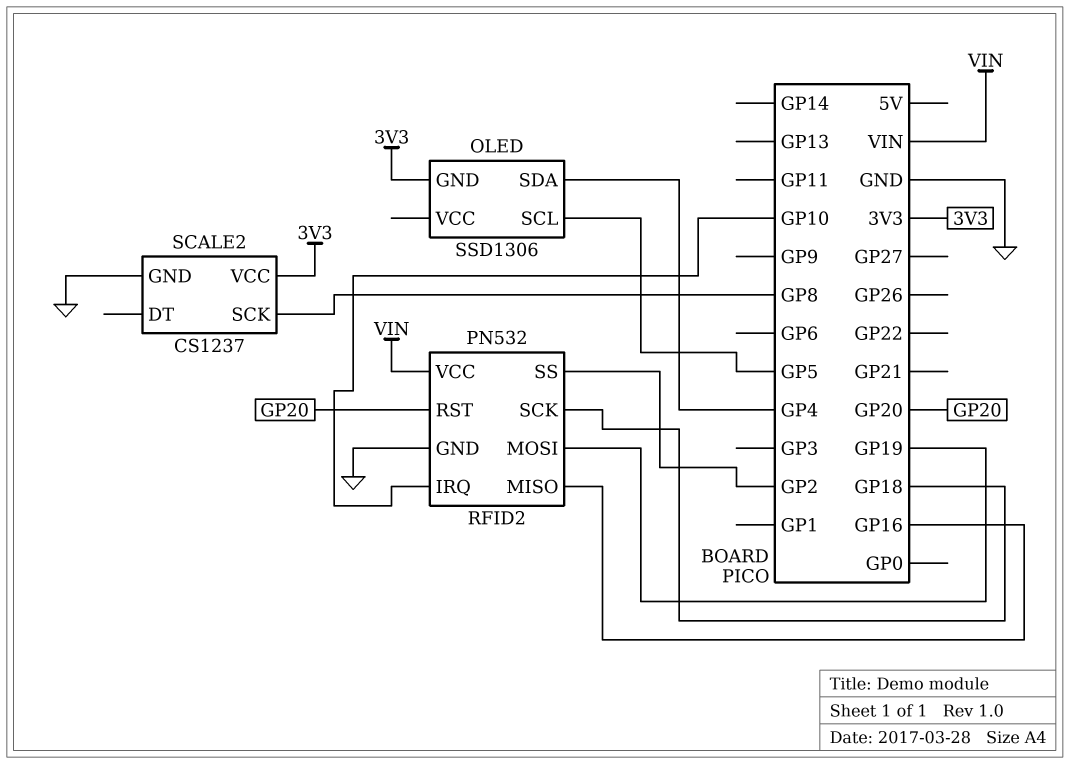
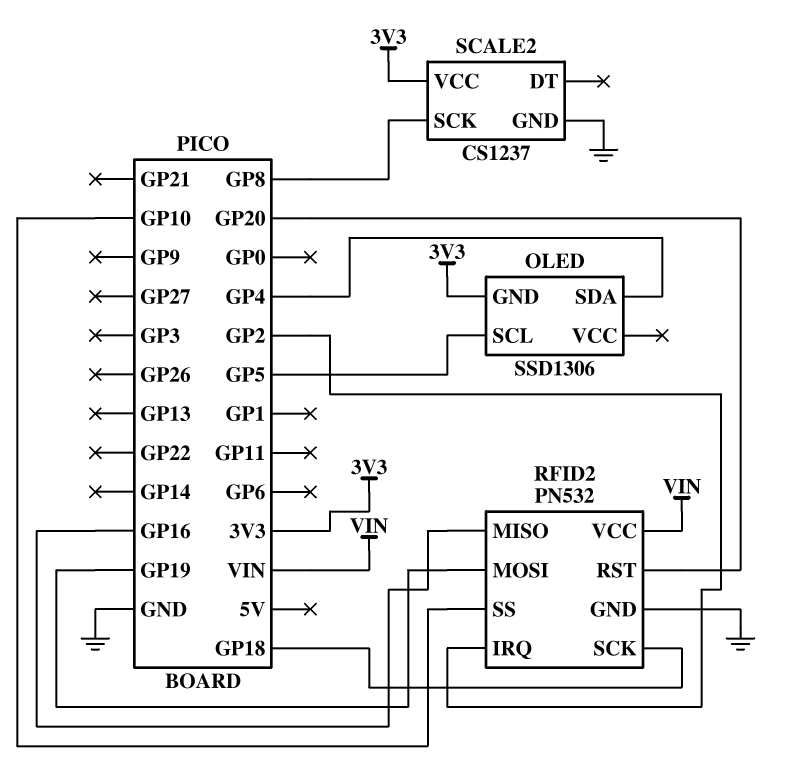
RFID2 pin IRQ: GP10 -> GP2
RFID2 pin SS: GP2 -> GP10

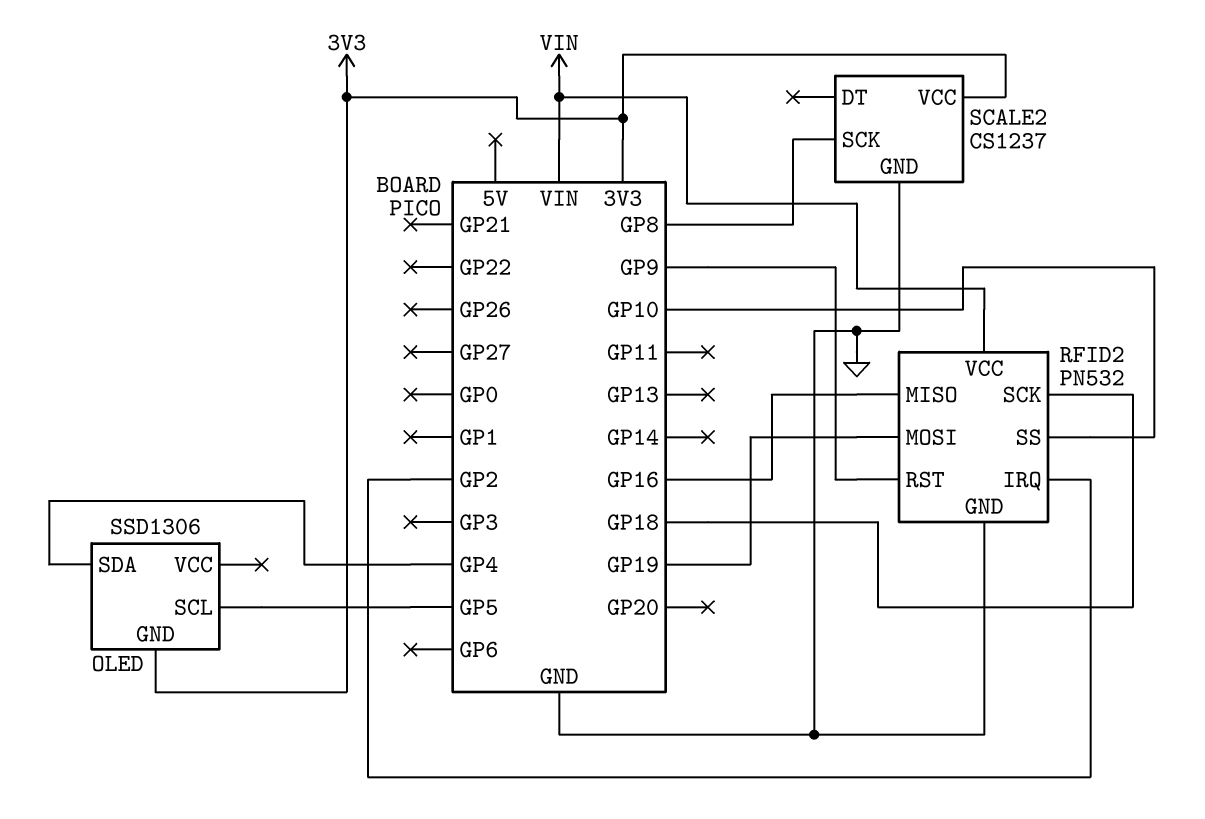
RFID2 pin RST: GP20 -> GP9

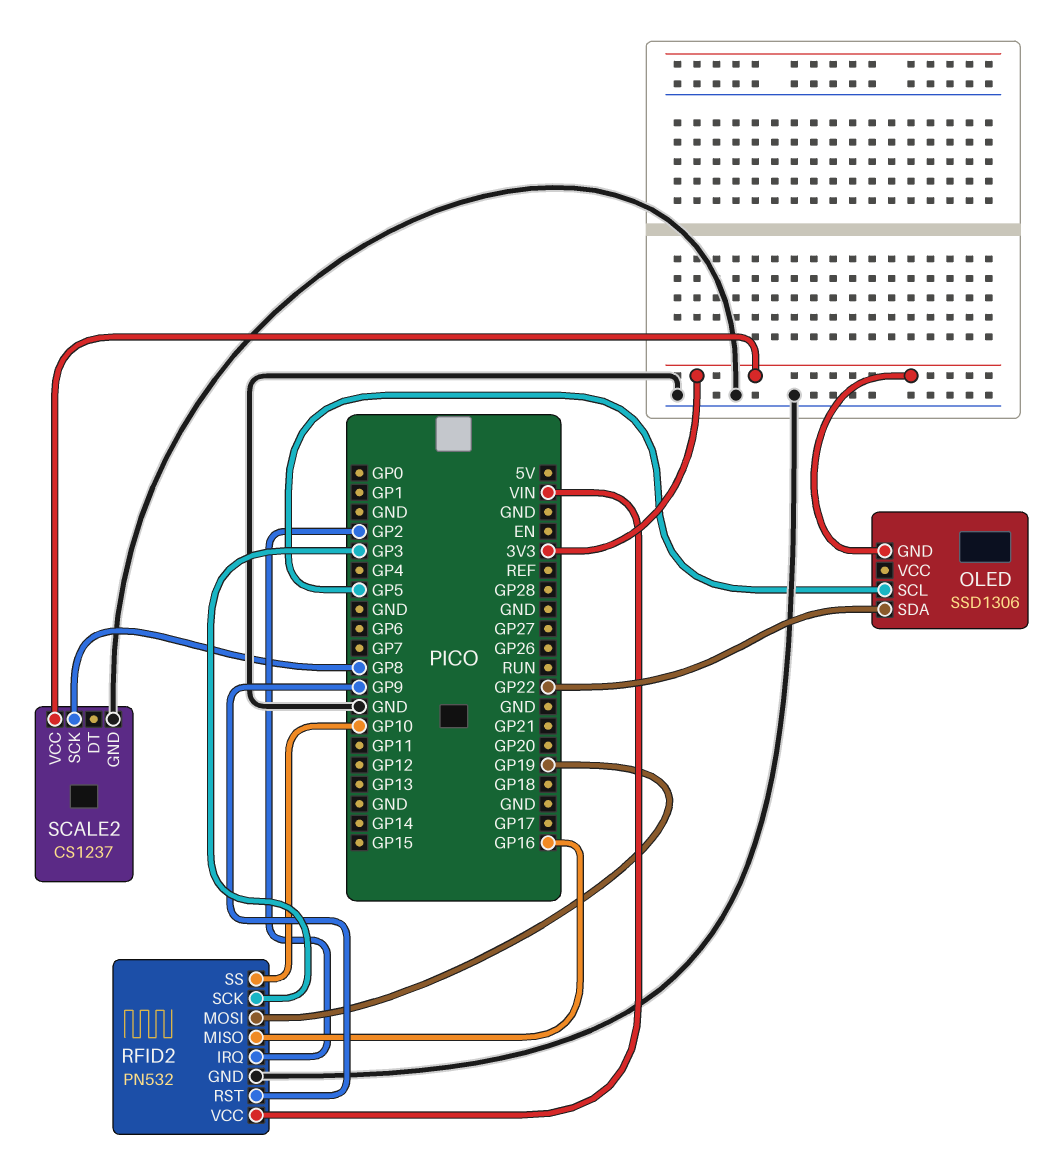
OLED pin SDA: GP4 -> GP22
RFID2 pin SCK: GP18 -> GP3

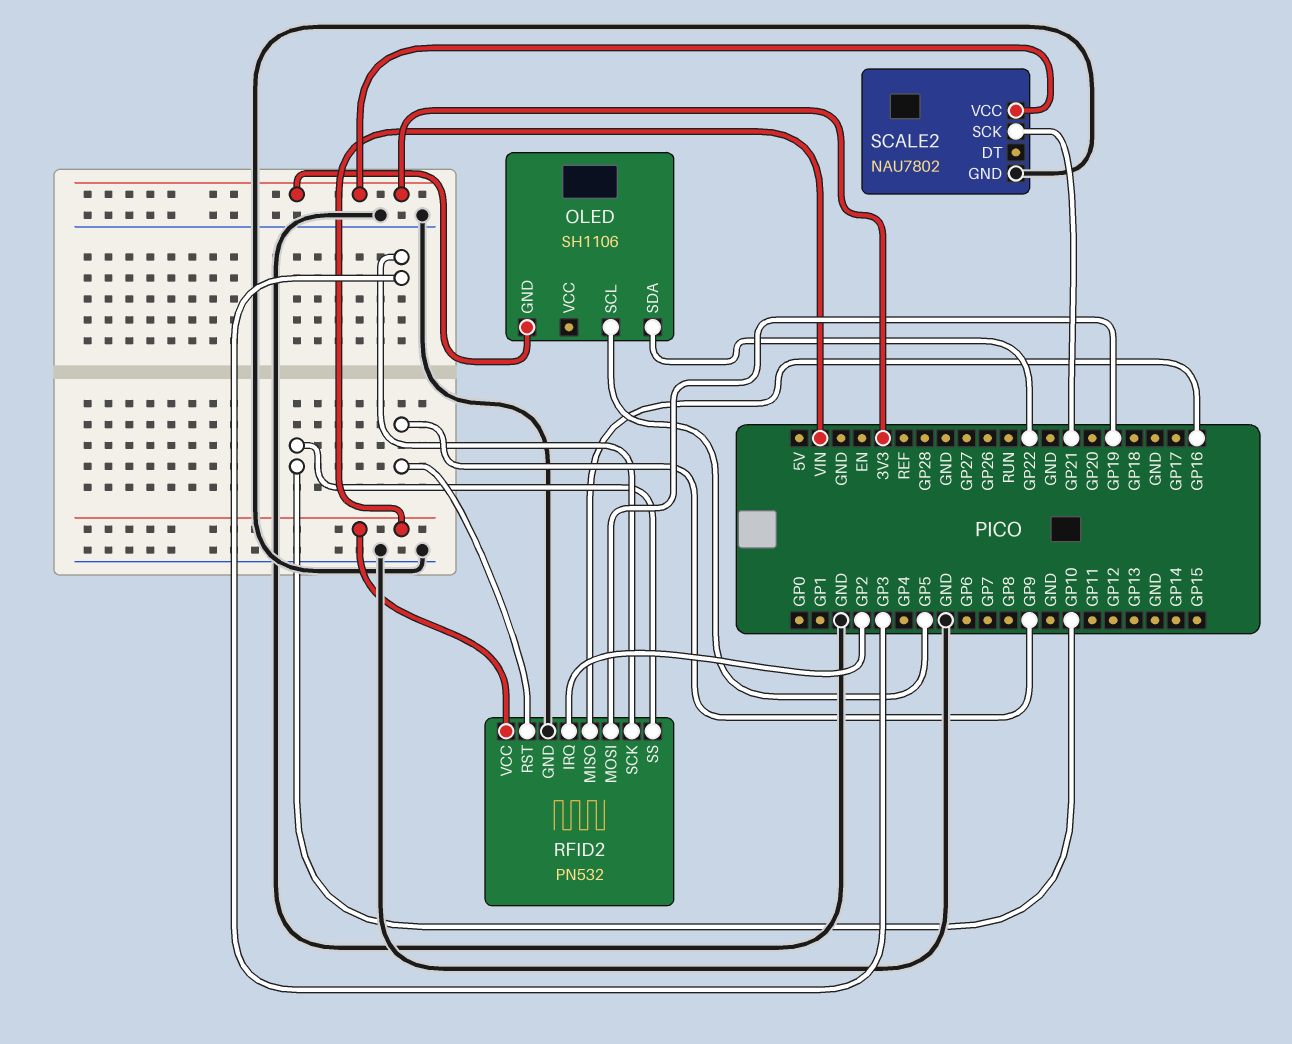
OLED: SSD1306 -> SH1106
SCALE2: CS1237 -> NAU7802
SCALE2 pin SCK: GP8 -> GP21

